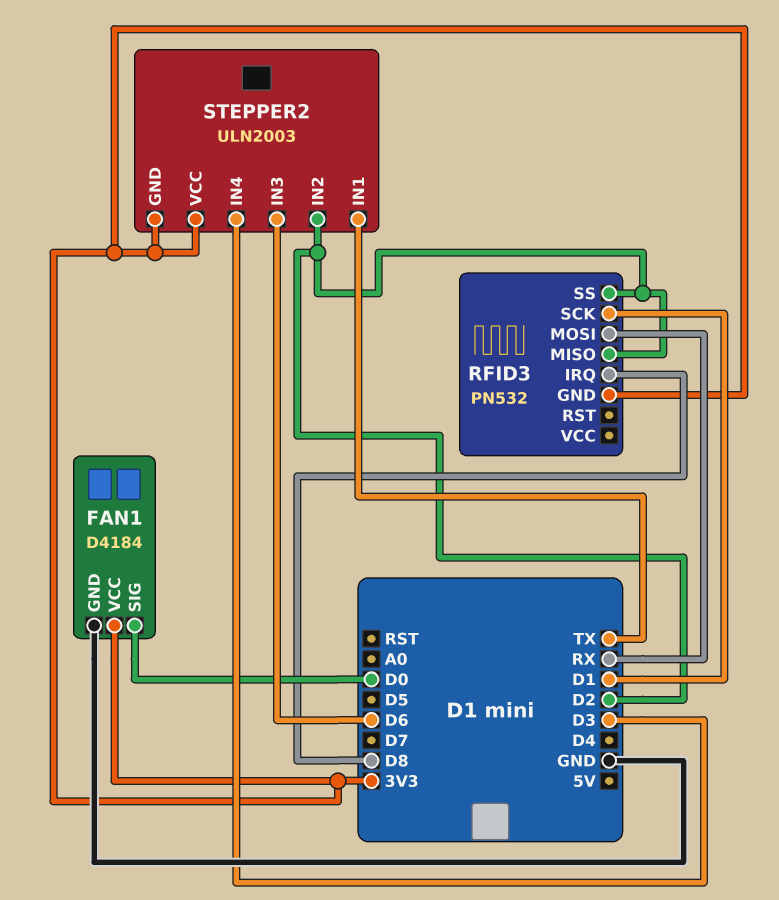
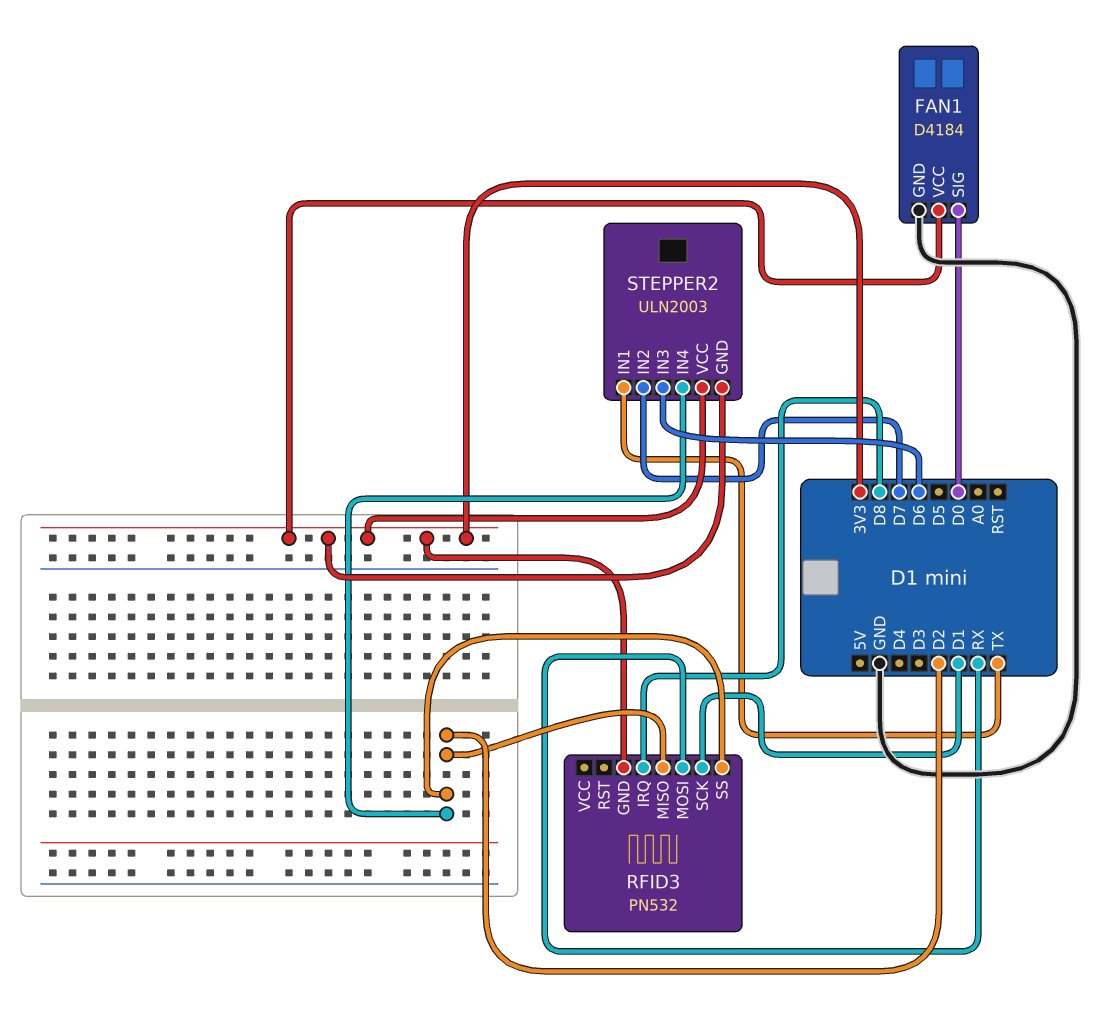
STEPPER2 pin IN2: D2 -> D7
STEPPER2 pin IN4: D3 -> D2

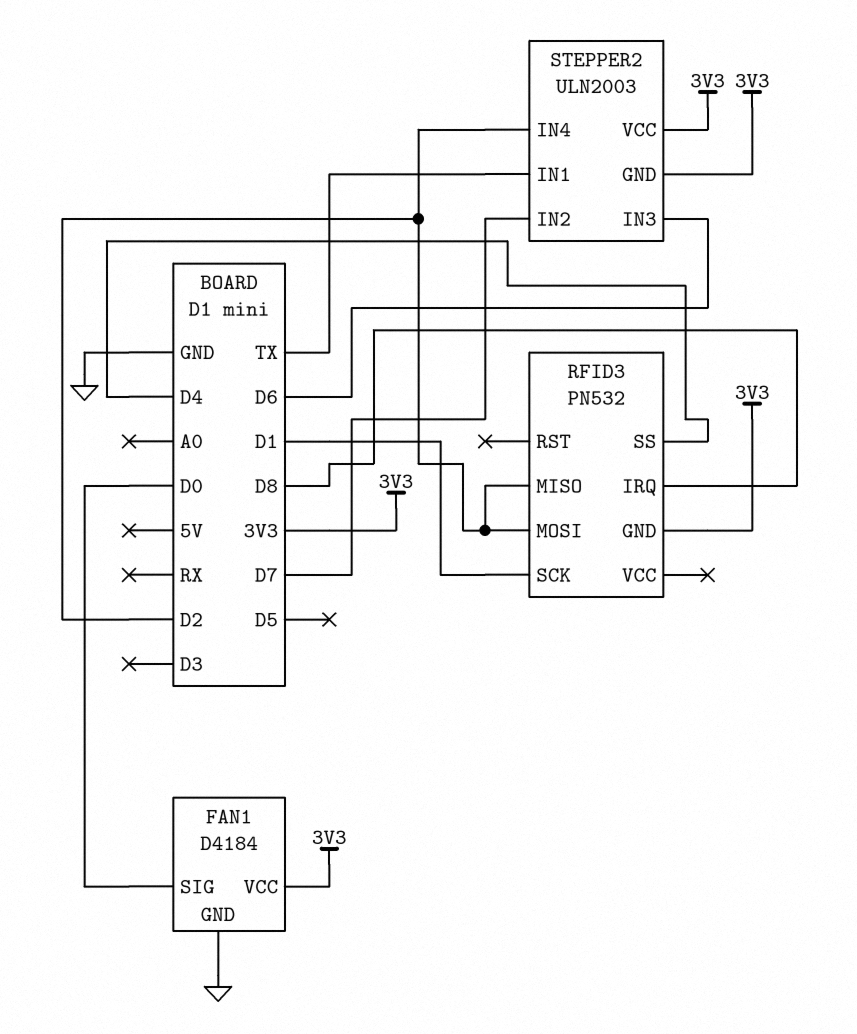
RFID3 pin MOSI: RX -> D2
RFID3 pin SS: D2 -> D4

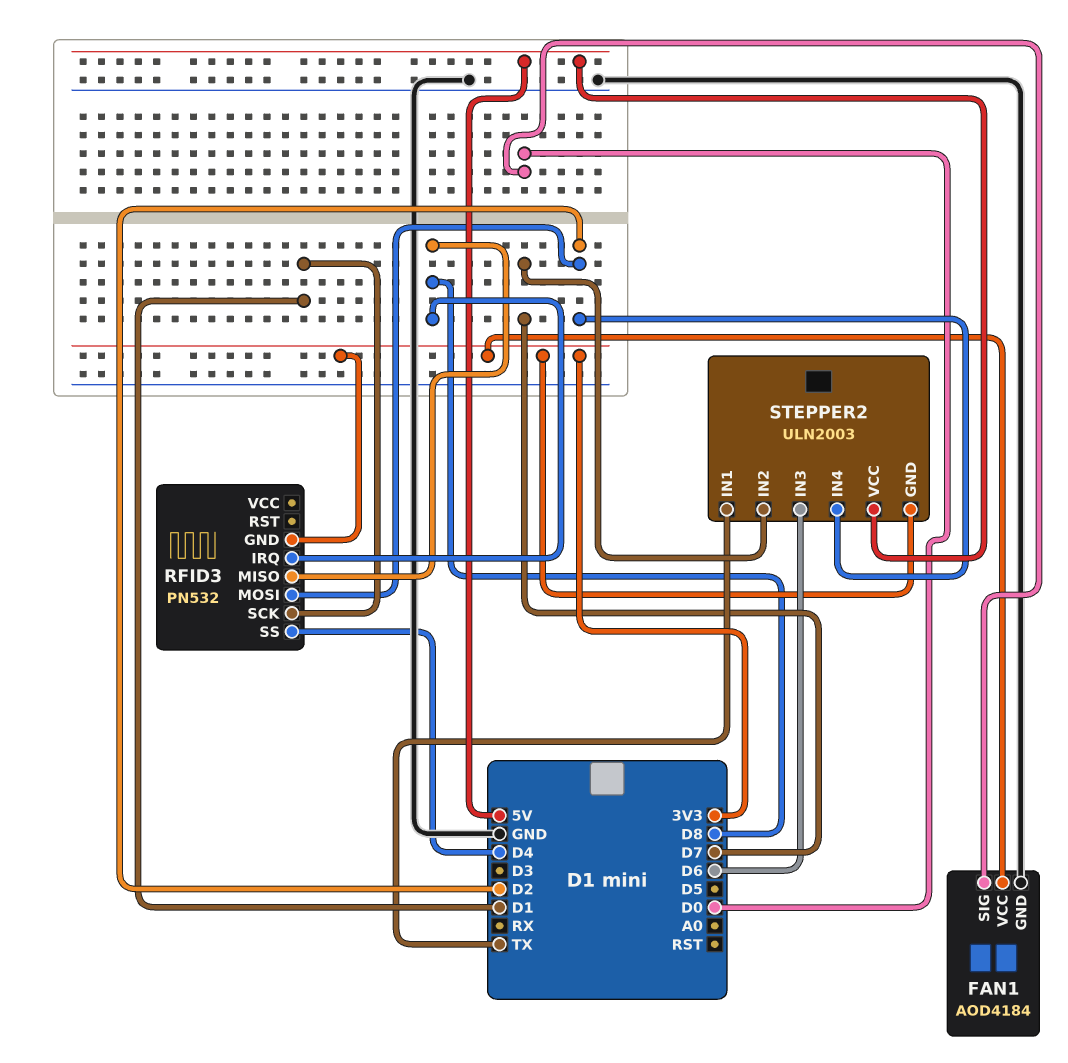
FAN1: D4184 -> AOD4184
RFID3 pin MISO: D2 -> D8
STEPPER2 pin VCC: 3V3 -> 5V

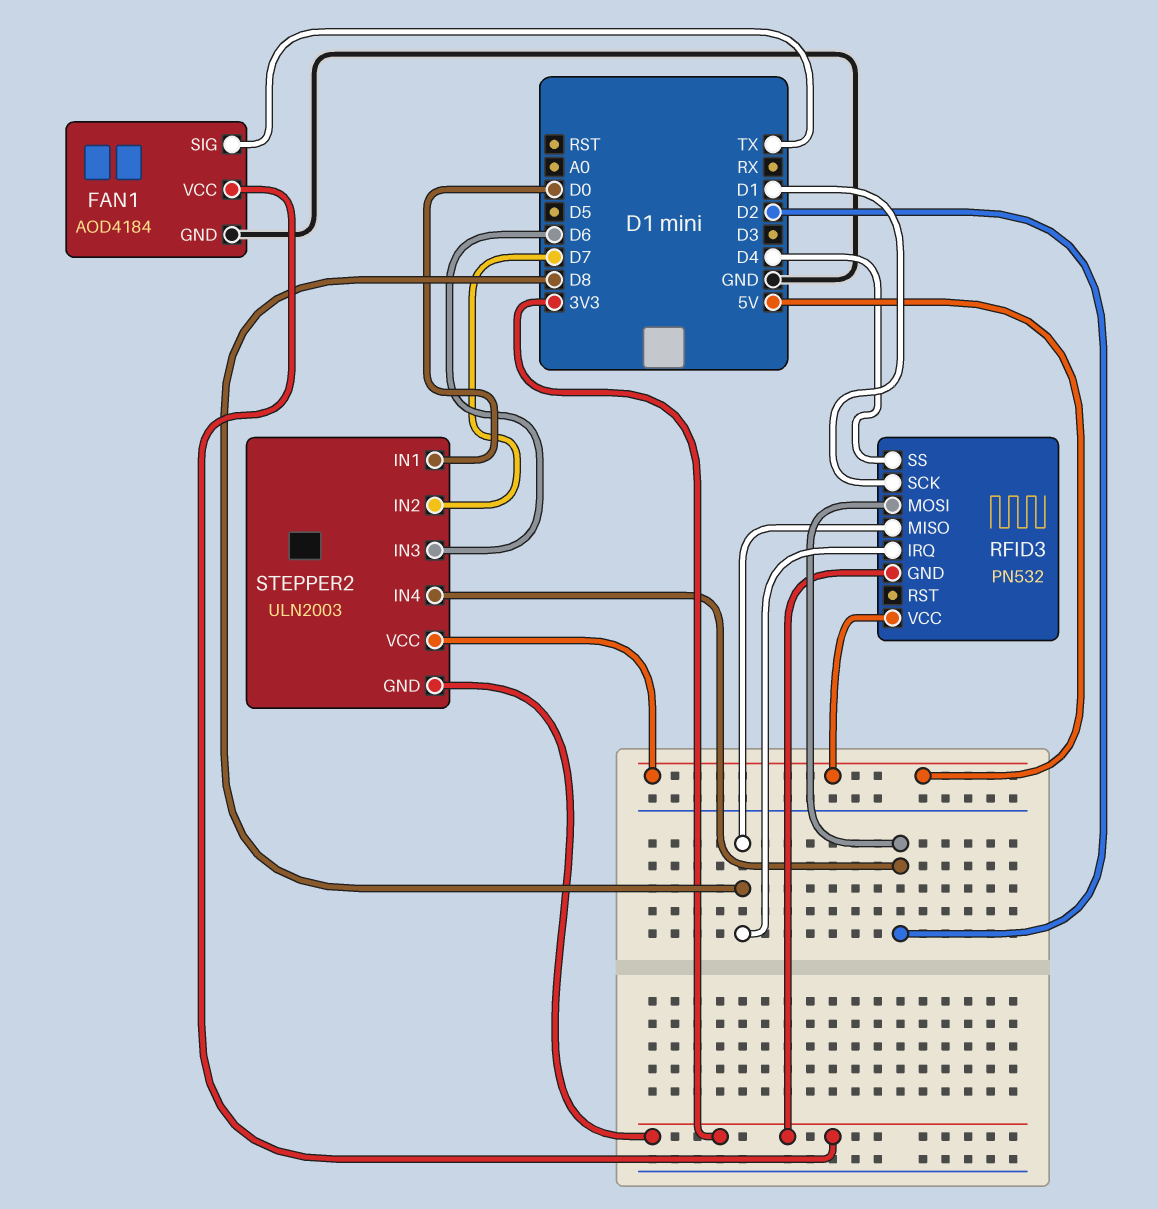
FAN1 pin SIG: D0 -> TX
RFID3 pin VCC: none -> 5V
STEPPER2 pin IN1: TX -> D0

